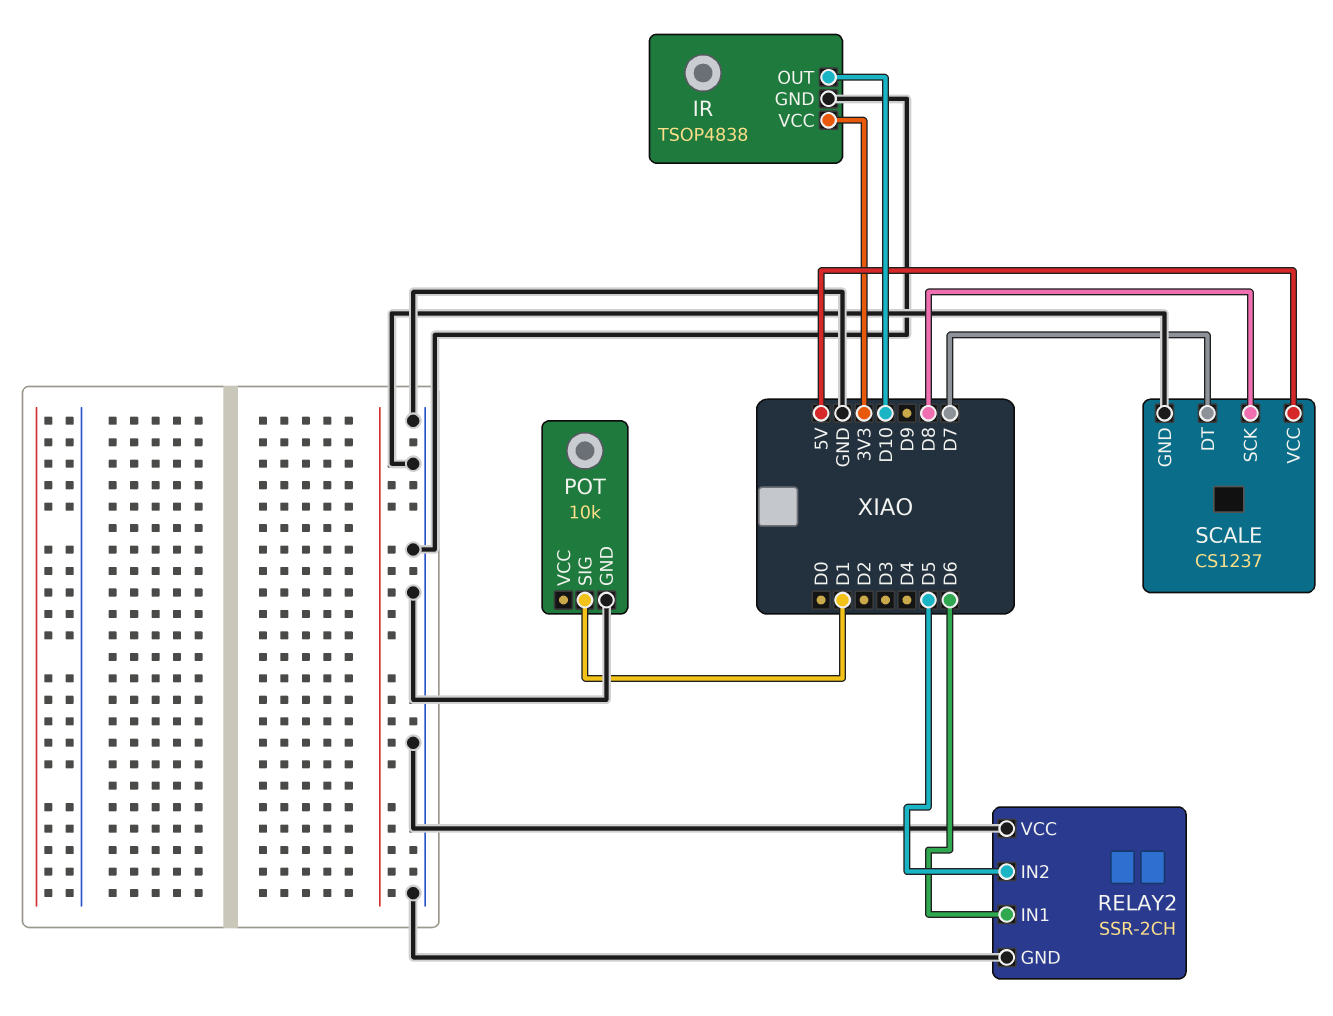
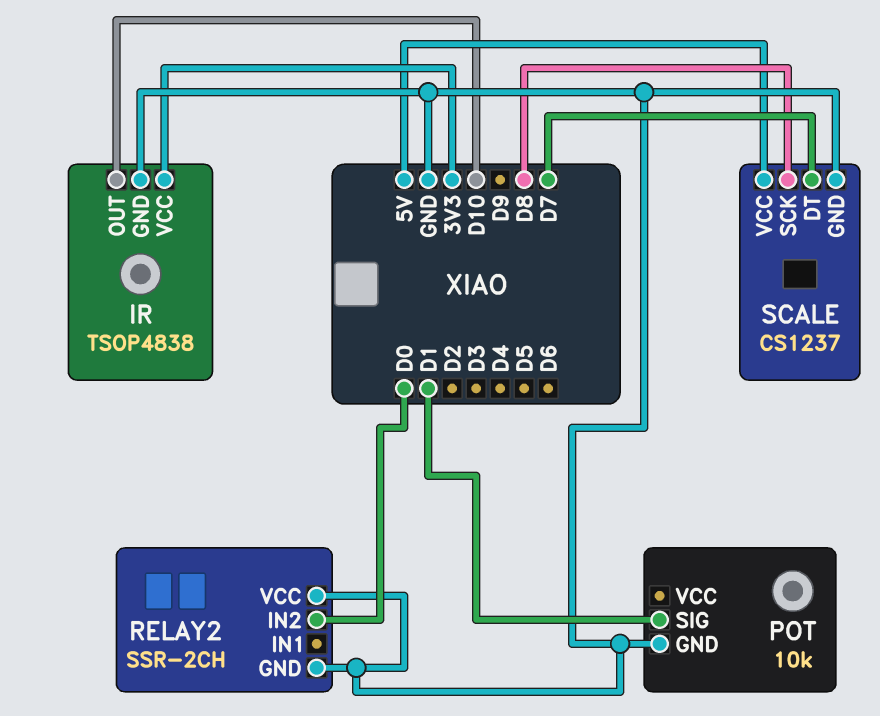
RELAY2 pin IN1: D6 -> none
RELAY2 pin IN2: D5 -> D0

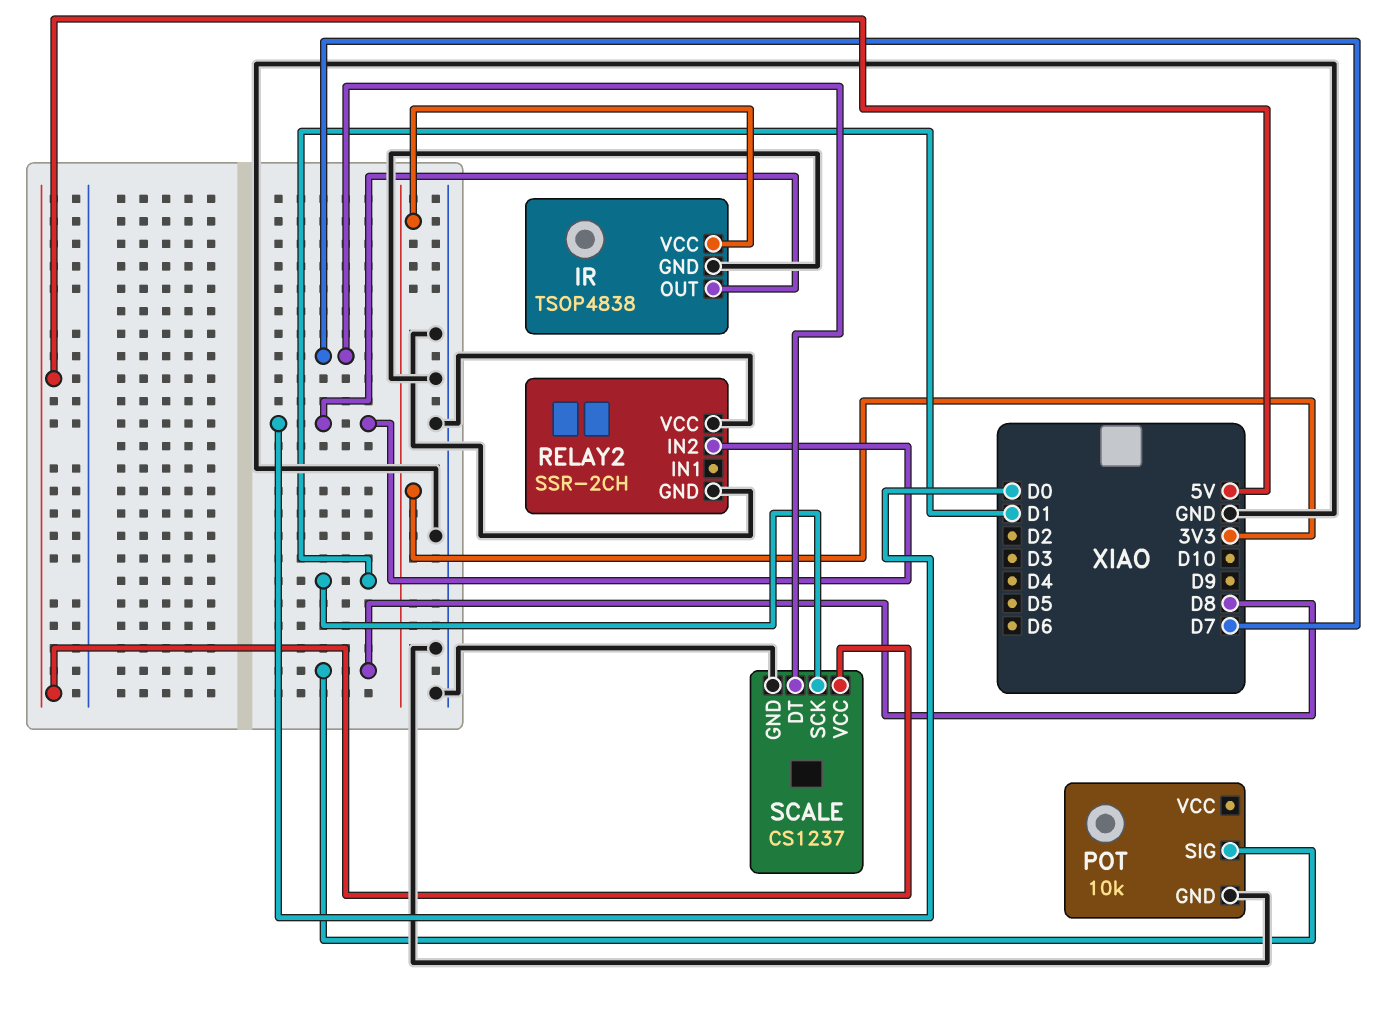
IR pin OUT: D10 -> D0
POT pin SIG: D1 -> D8
SCALE pin SCK: D8 -> D1

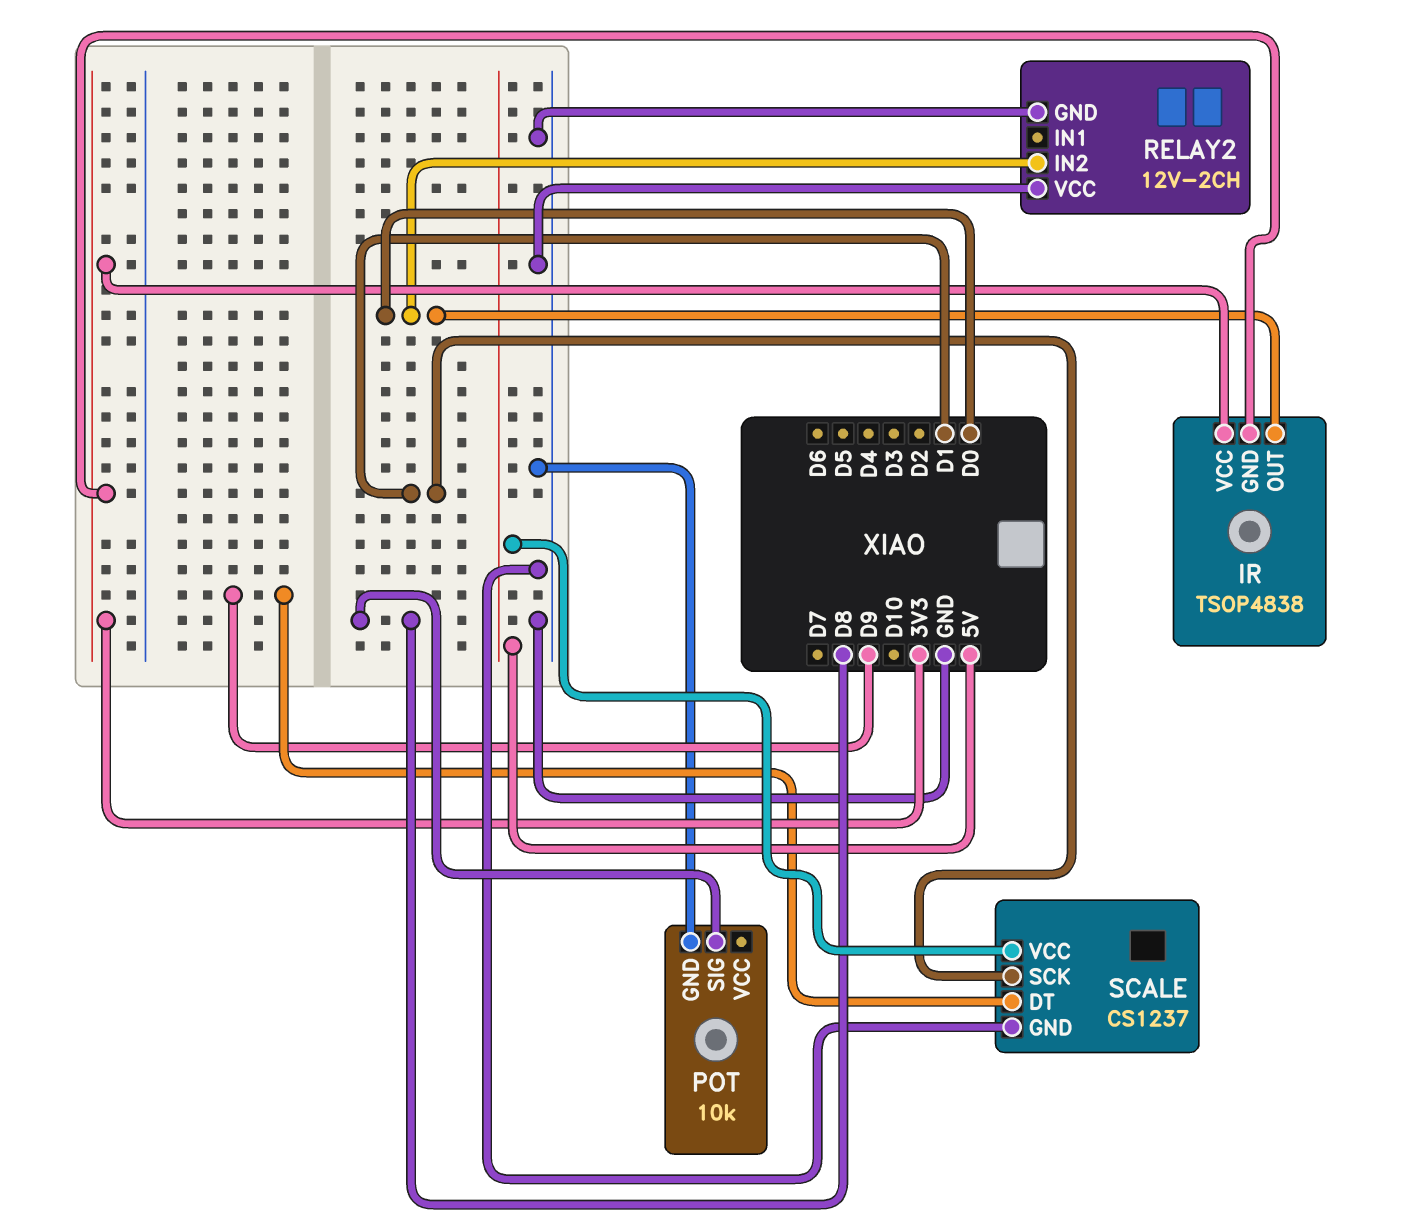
IR pin GND: GND -> 3V3
RELAY2: SSR-2CH -> 12V-2CH
SCALE pin DT: D7 -> D9

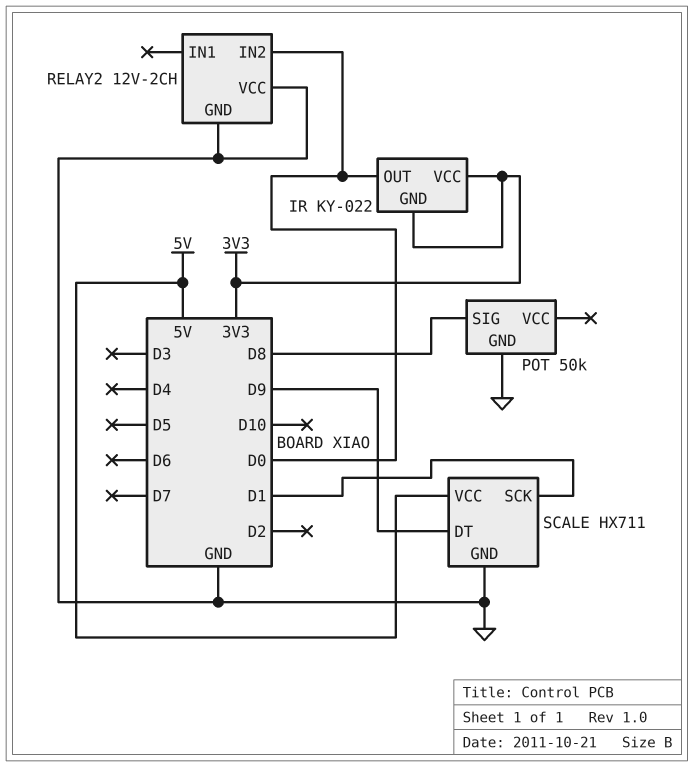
IR: TSOP4838 -> KY-022
POT: 10k -> 50k
SCALE: CS1237 -> HX711

